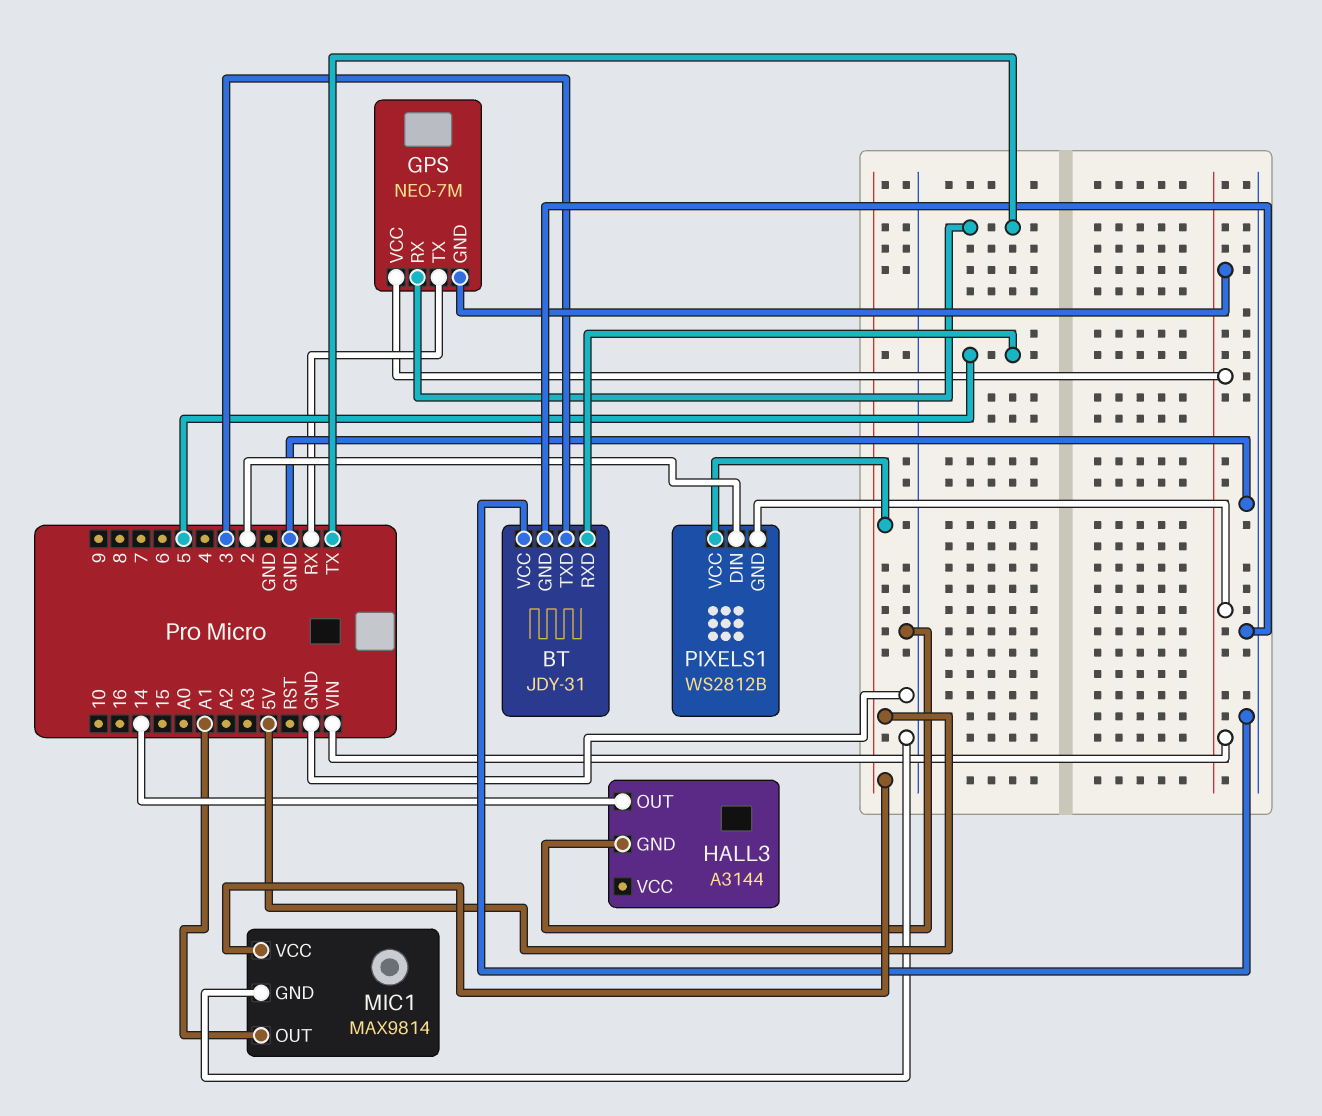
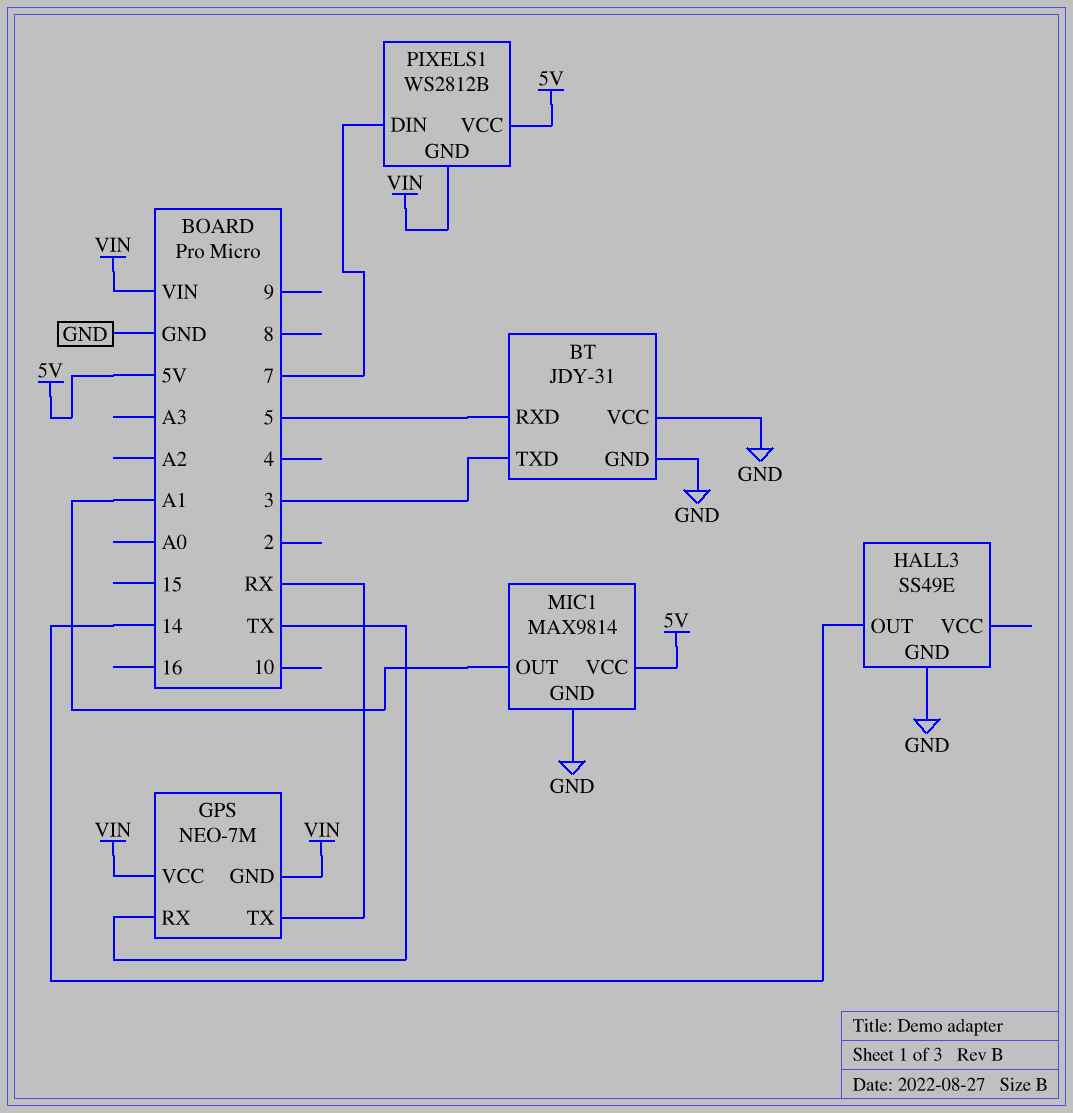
HALL3: A3144 -> SS49E
PIXELS1 pin DIN: 2 -> 7

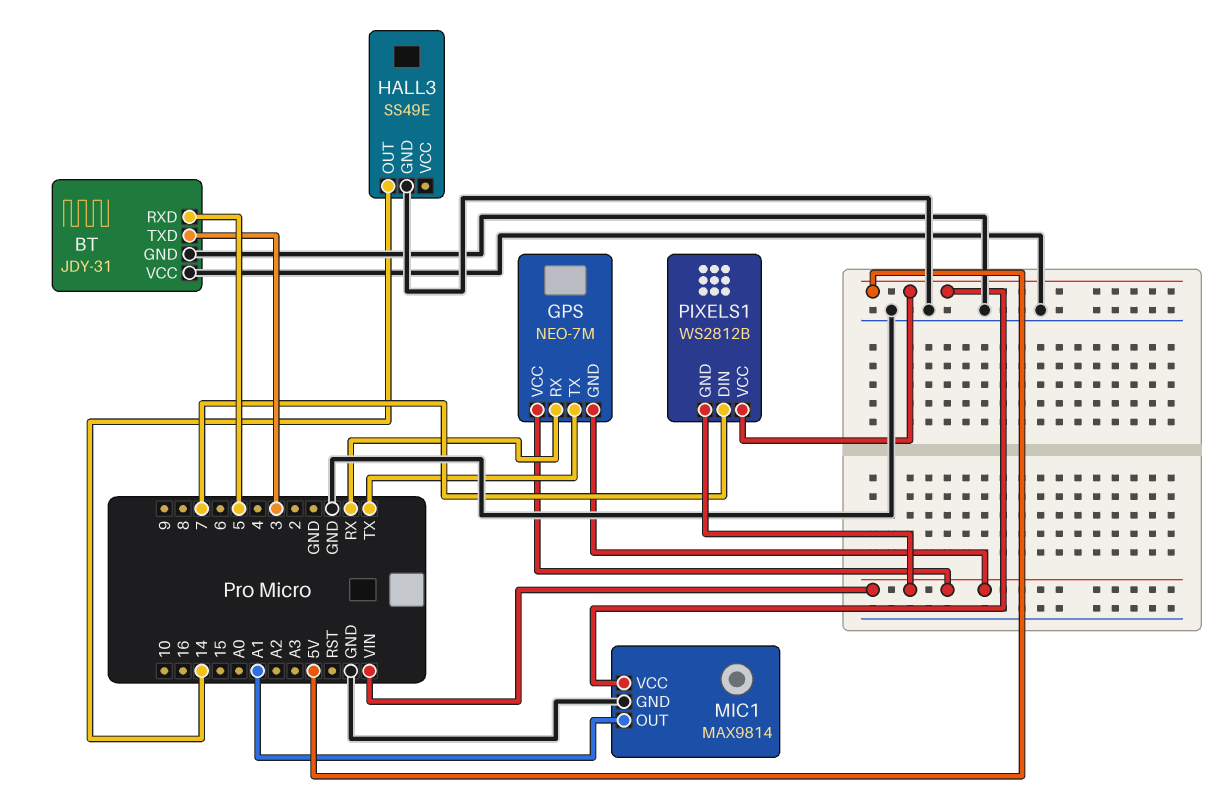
GPS pin RX: TX -> RX
GPS pin TX: RX -> TX

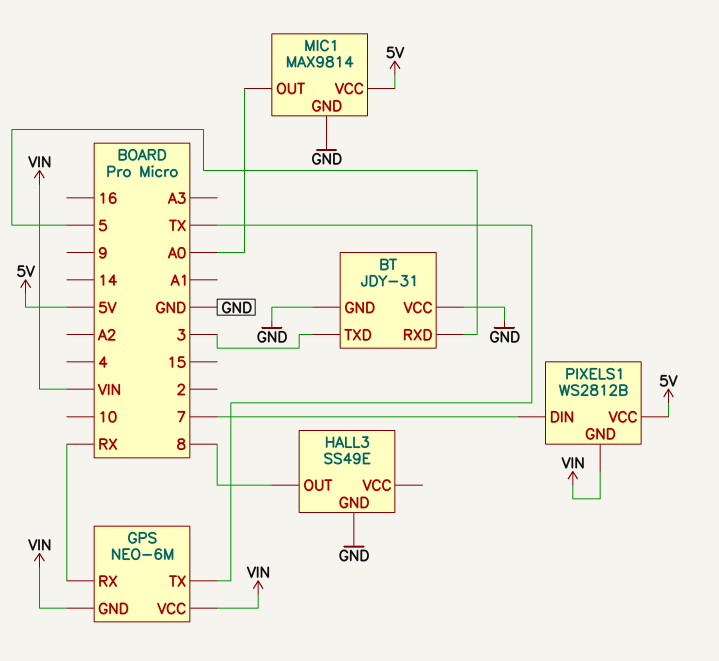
GPS: NEO-7M -> NEO-6M
HALL3 pin OUT: 14 -> 8
MIC1 pin OUT: A1 -> A0

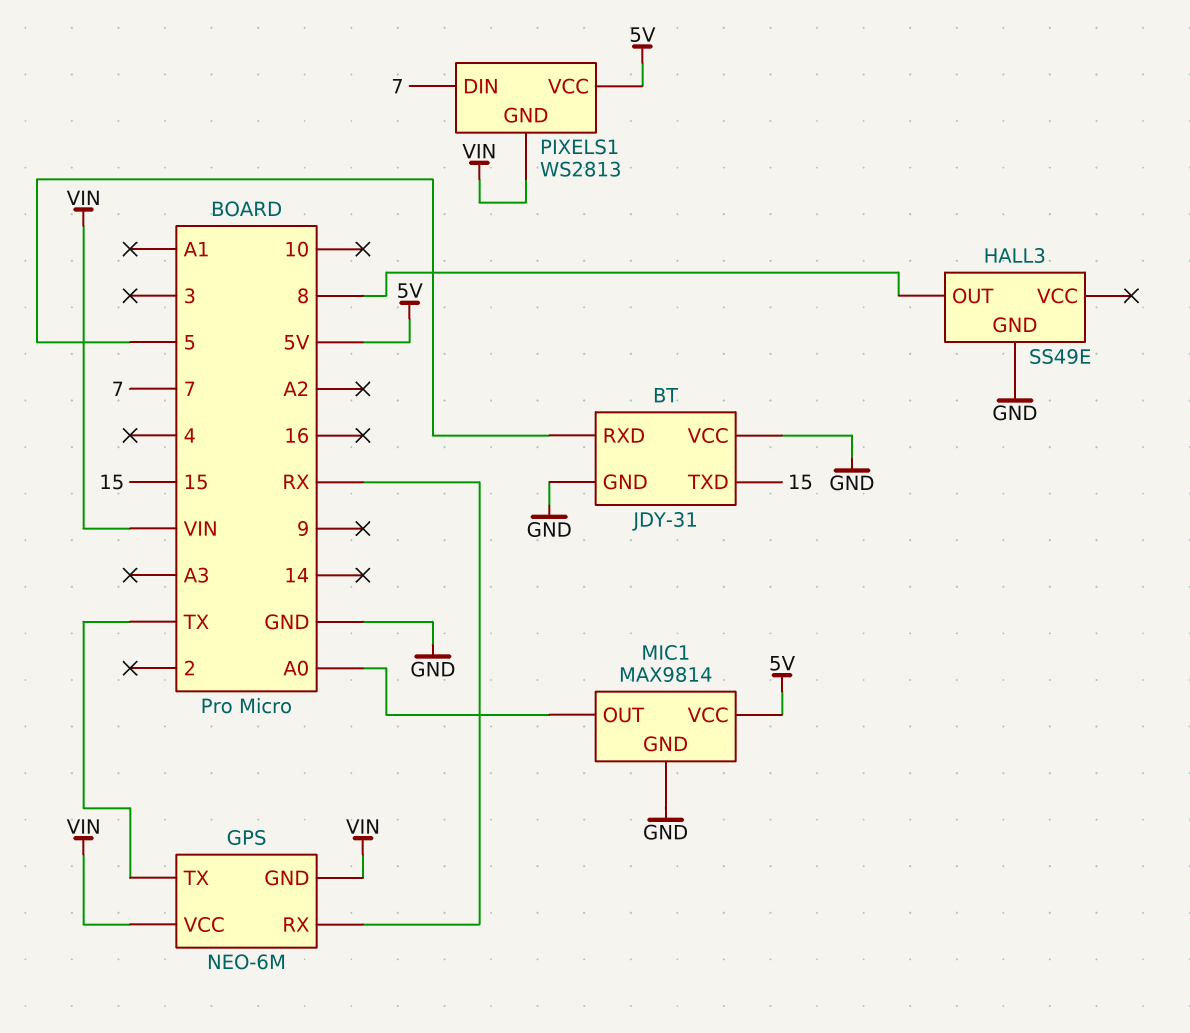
BT pin TXD: 3 -> 15
PIXELS1: WS2812B -> WS2813

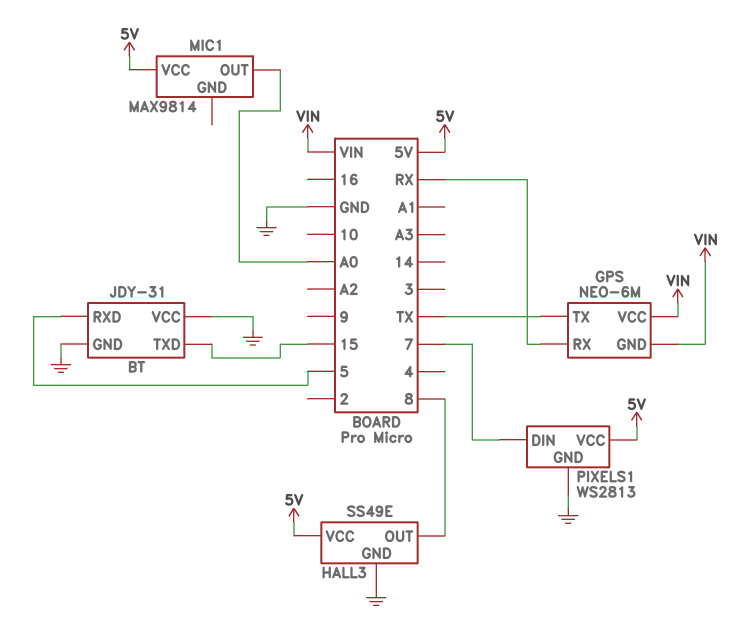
HALL3 pin VCC: none -> 5V
MIC1 pin GND: GND -> none
PIXELS1 pin GND: VIN -> GND

